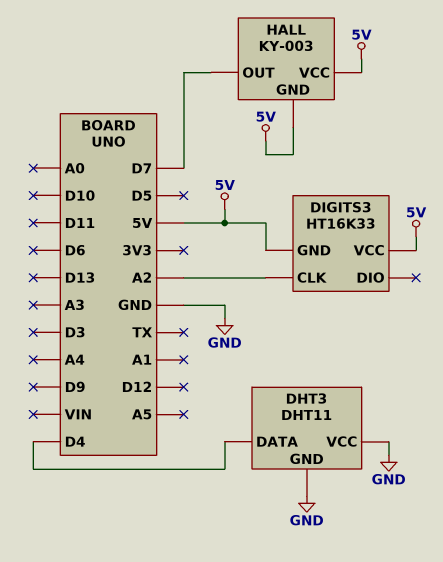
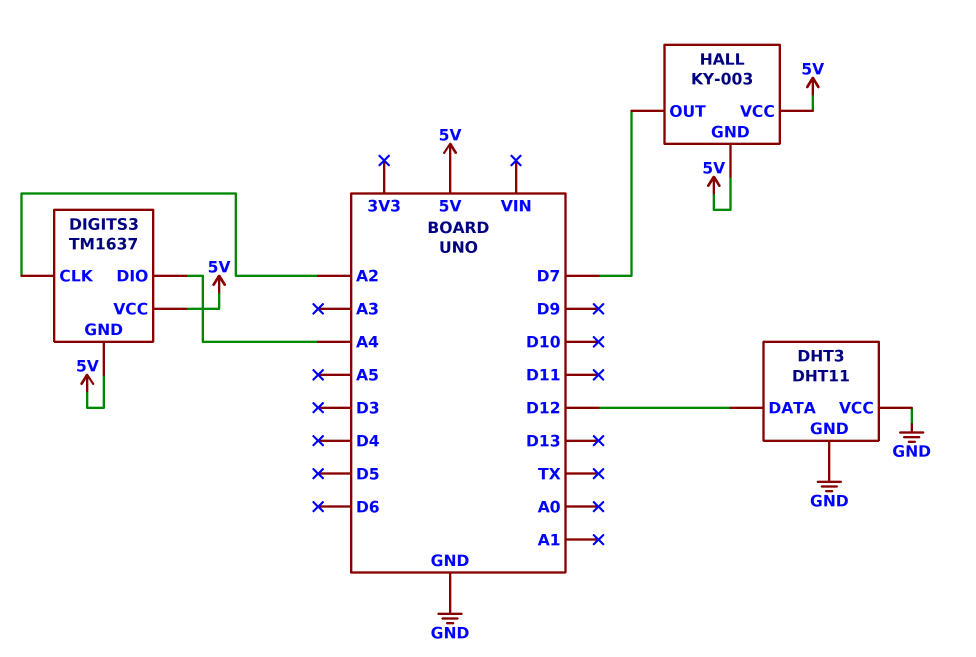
DHT3 pin DATA: D4 -> D12
DIGITS3: HT16K33 -> TM1637
DIGITS3 pin DIO: none -> A4

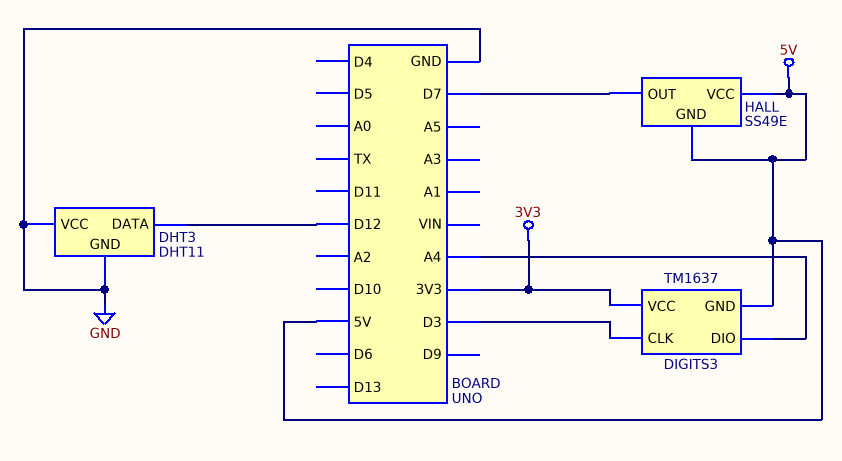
DIGITS3 pin CLK: A2 -> D3
DIGITS3 pin VCC: 5V -> 3V3
HALL: KY-003 -> SS49E

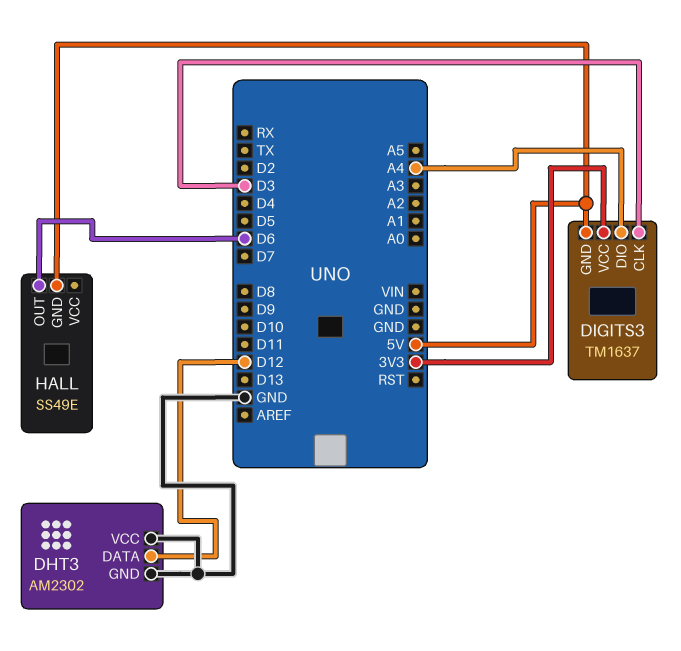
DHT3: DHT11 -> AM2302
HALL pin OUT: D7 -> D6
HALL pin VCC: 5V -> none

